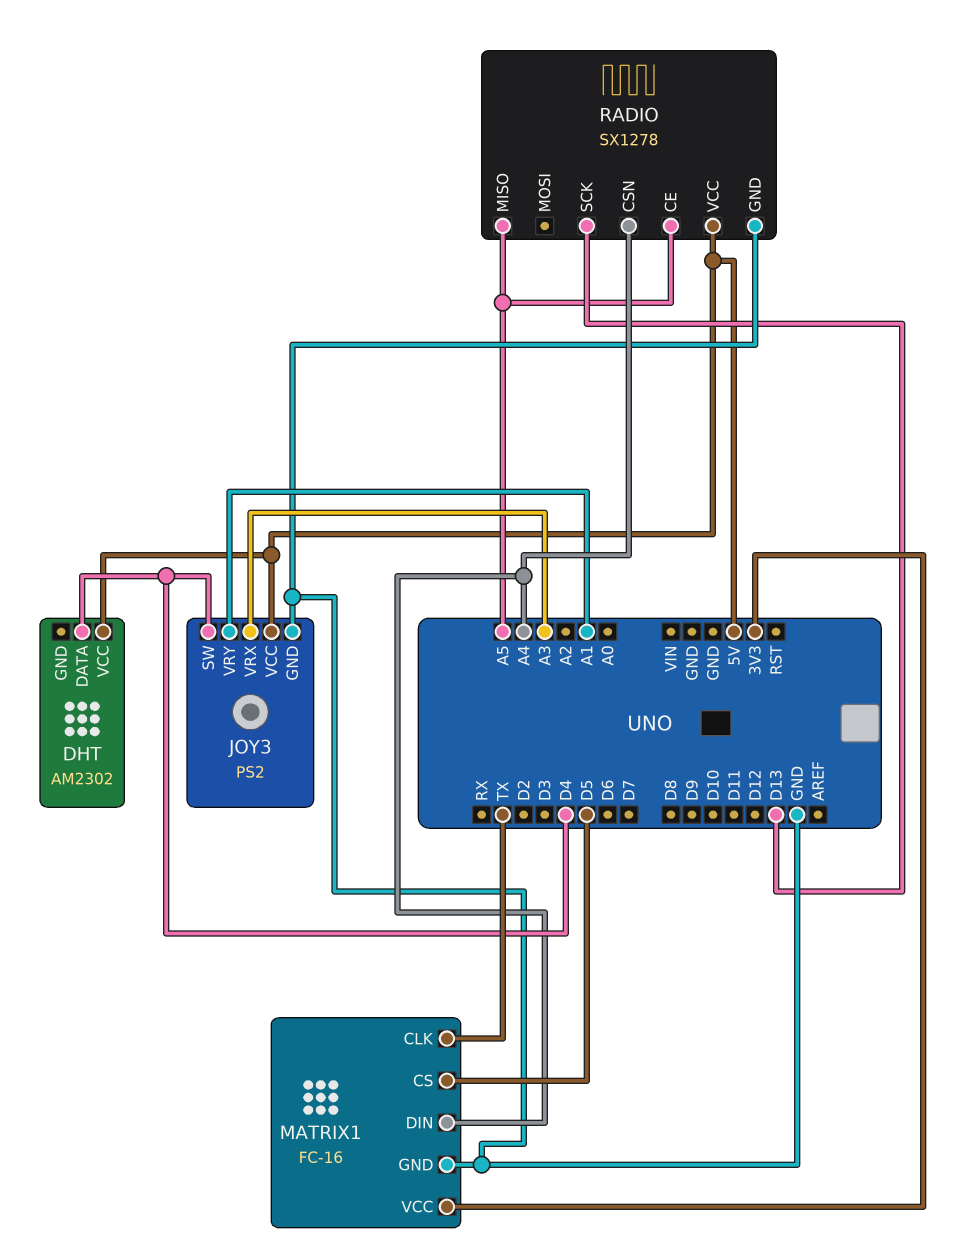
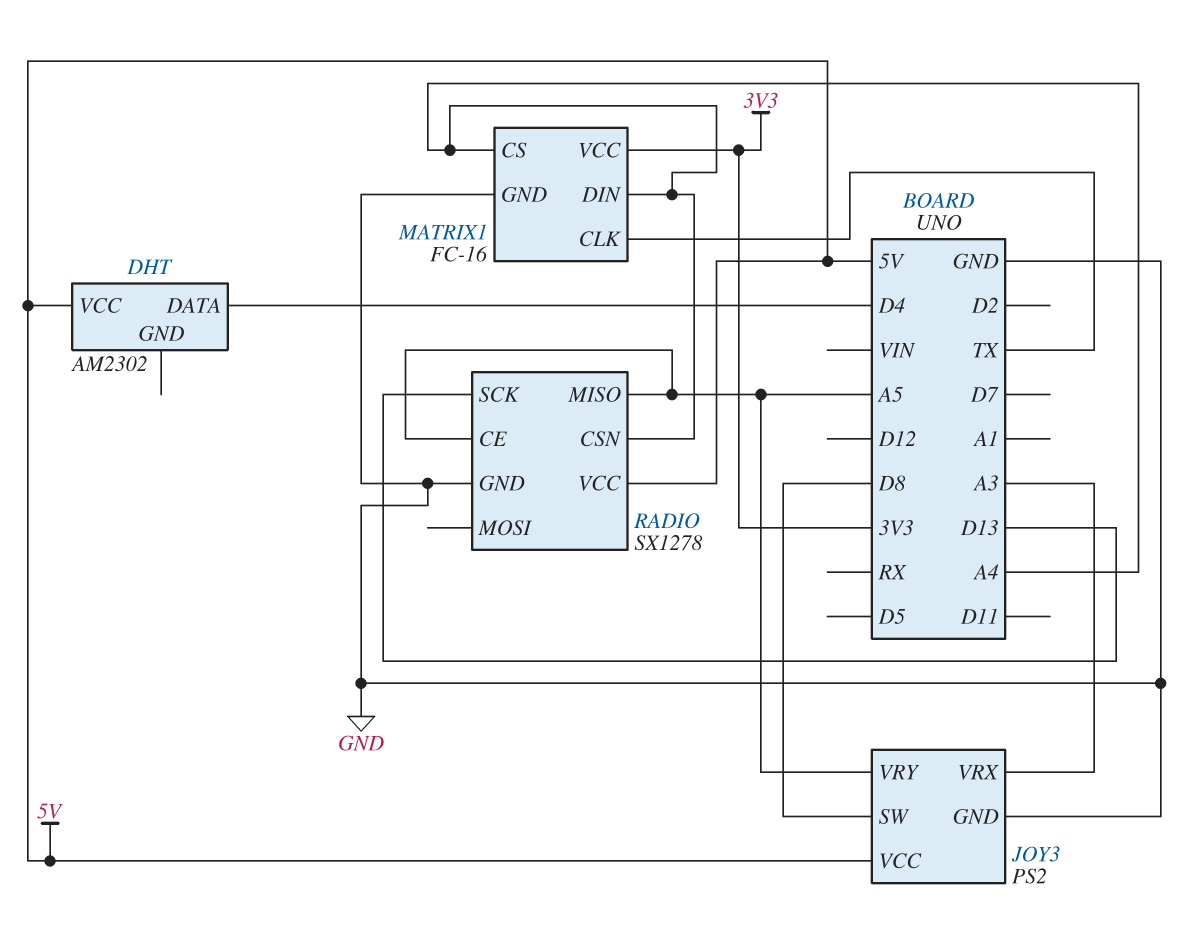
JOY3 pin SW: D4 -> D8
JOY3 pin VRY: A1 -> A5
MATRIX1 pin CS: D5 -> A4

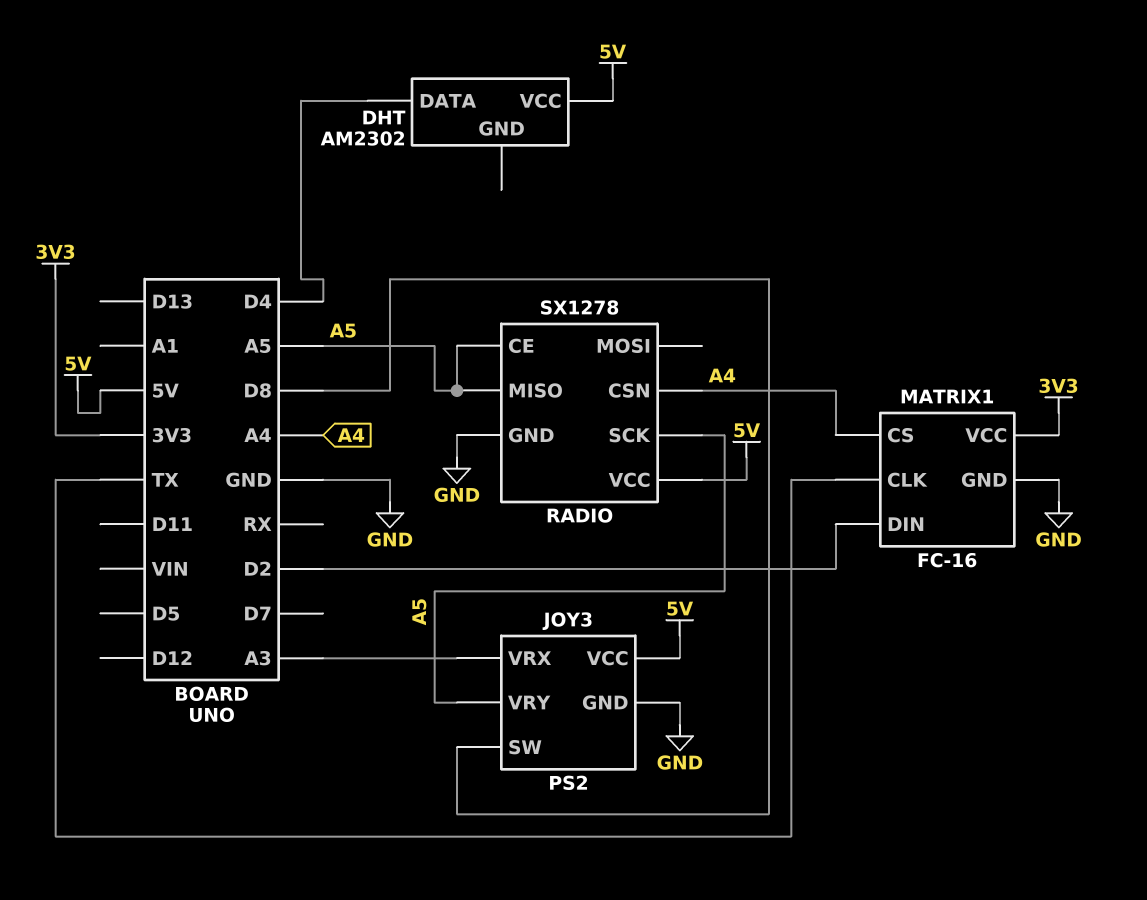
MATRIX1 pin DIN: A4 -> D2
RADIO pin SCK: D13 -> A5

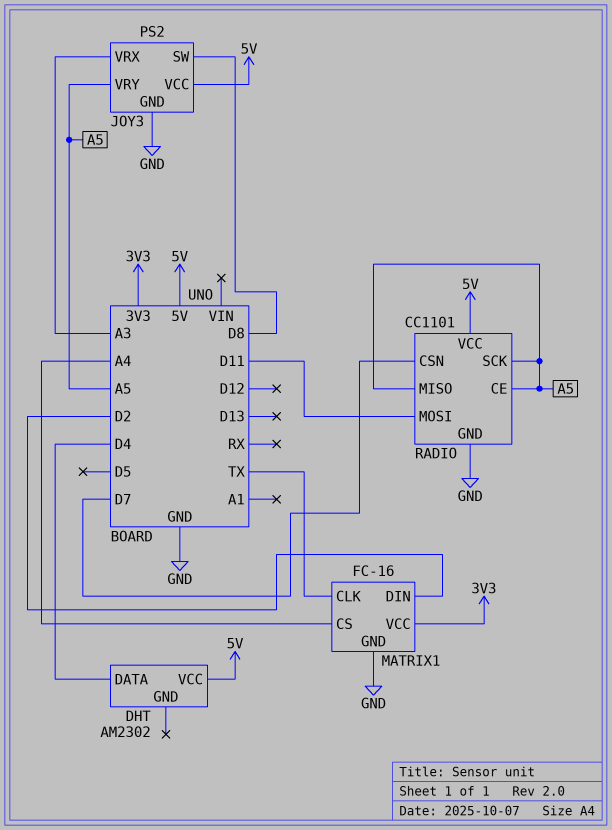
RADIO: SX1278 -> CC1101
RADIO pin CSN: A4 -> D7
RADIO pin MOSI: none -> D11

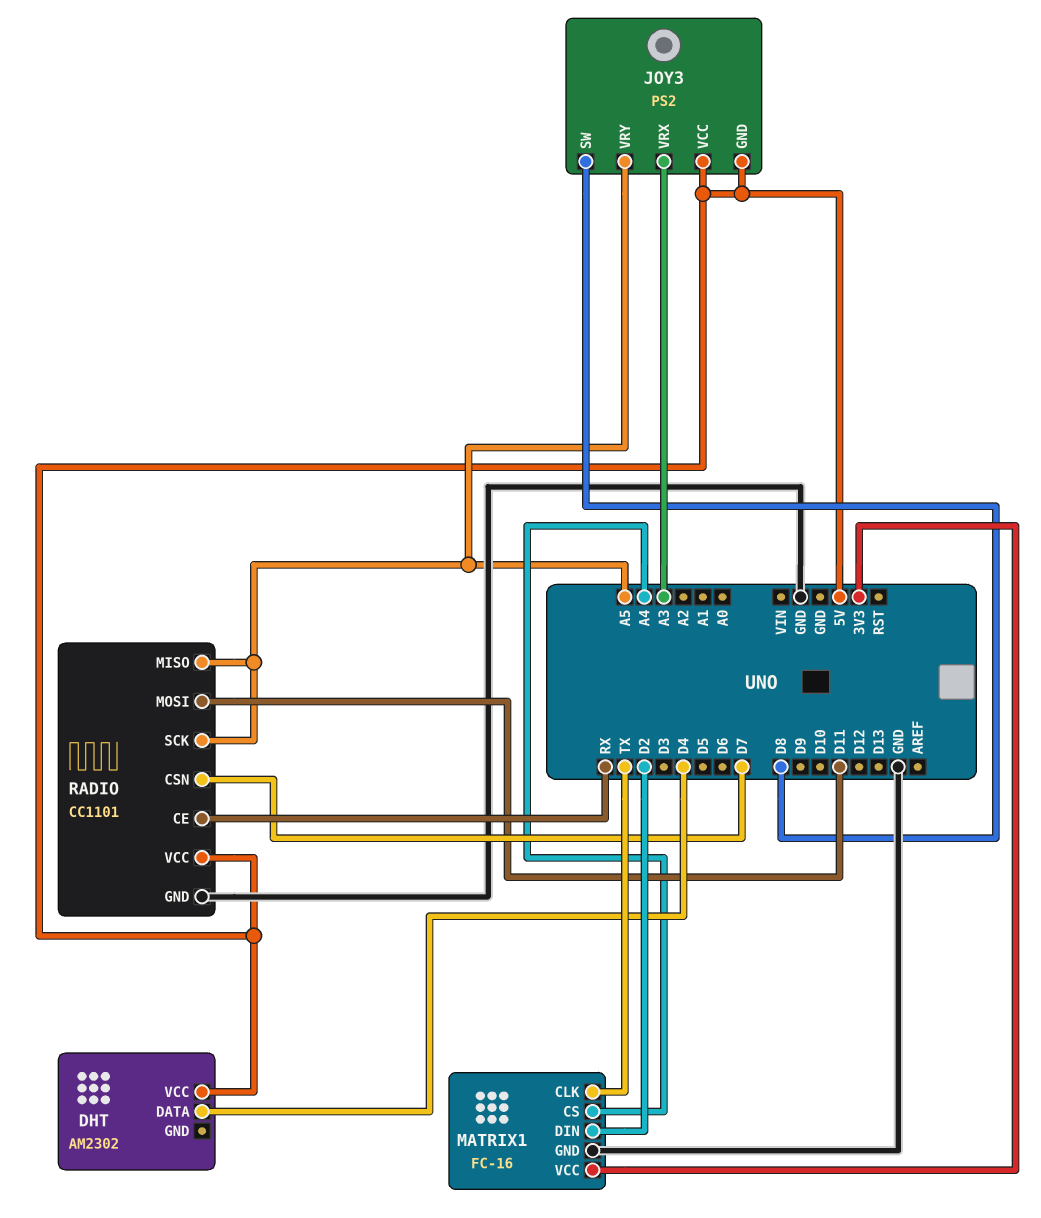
JOY3 pin GND: GND -> 5V
RADIO pin CE: A5 -> RX

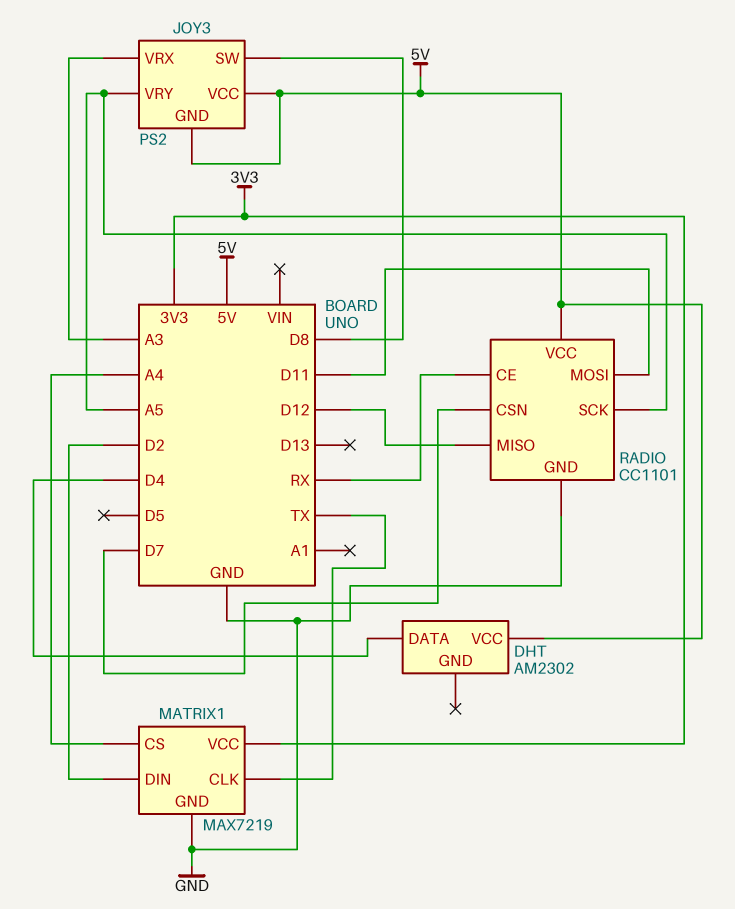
MATRIX1: FC-16 -> MAX7219
RADIO pin MISO: A5 -> D12

